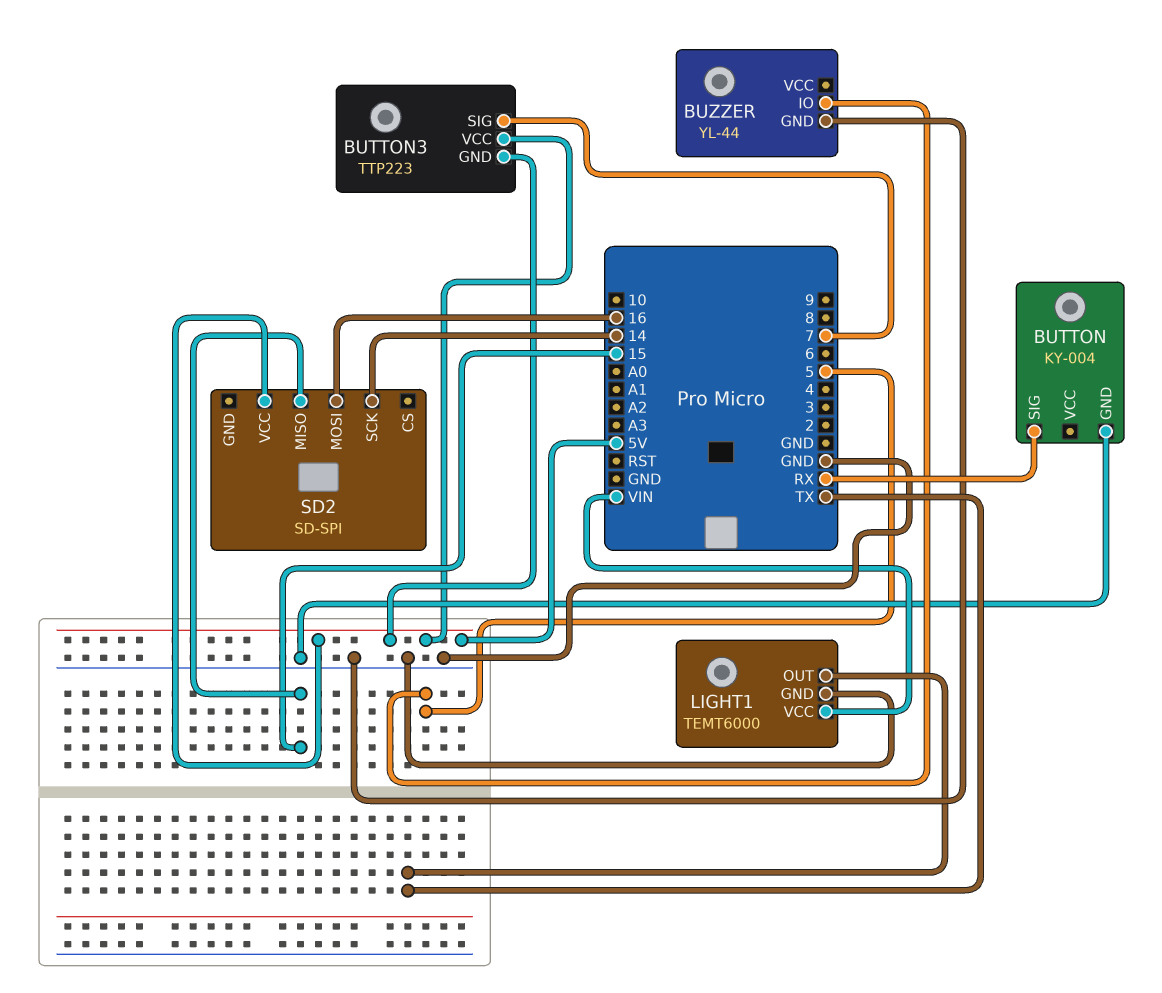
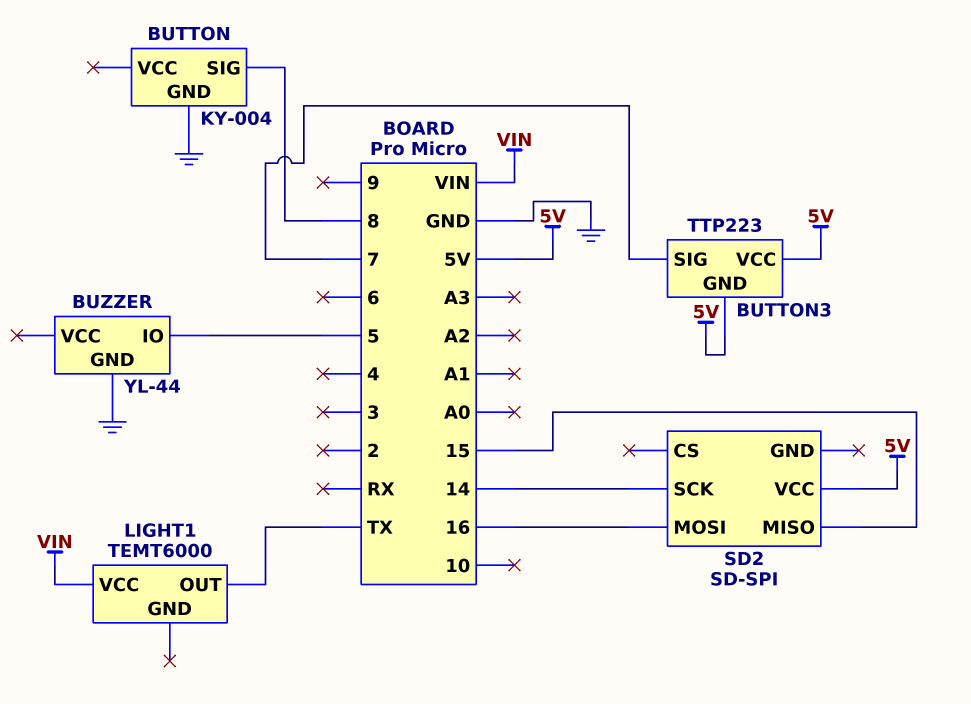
BUTTON pin SIG: RX -> 8
LIGHT1 pin GND: GND -> none

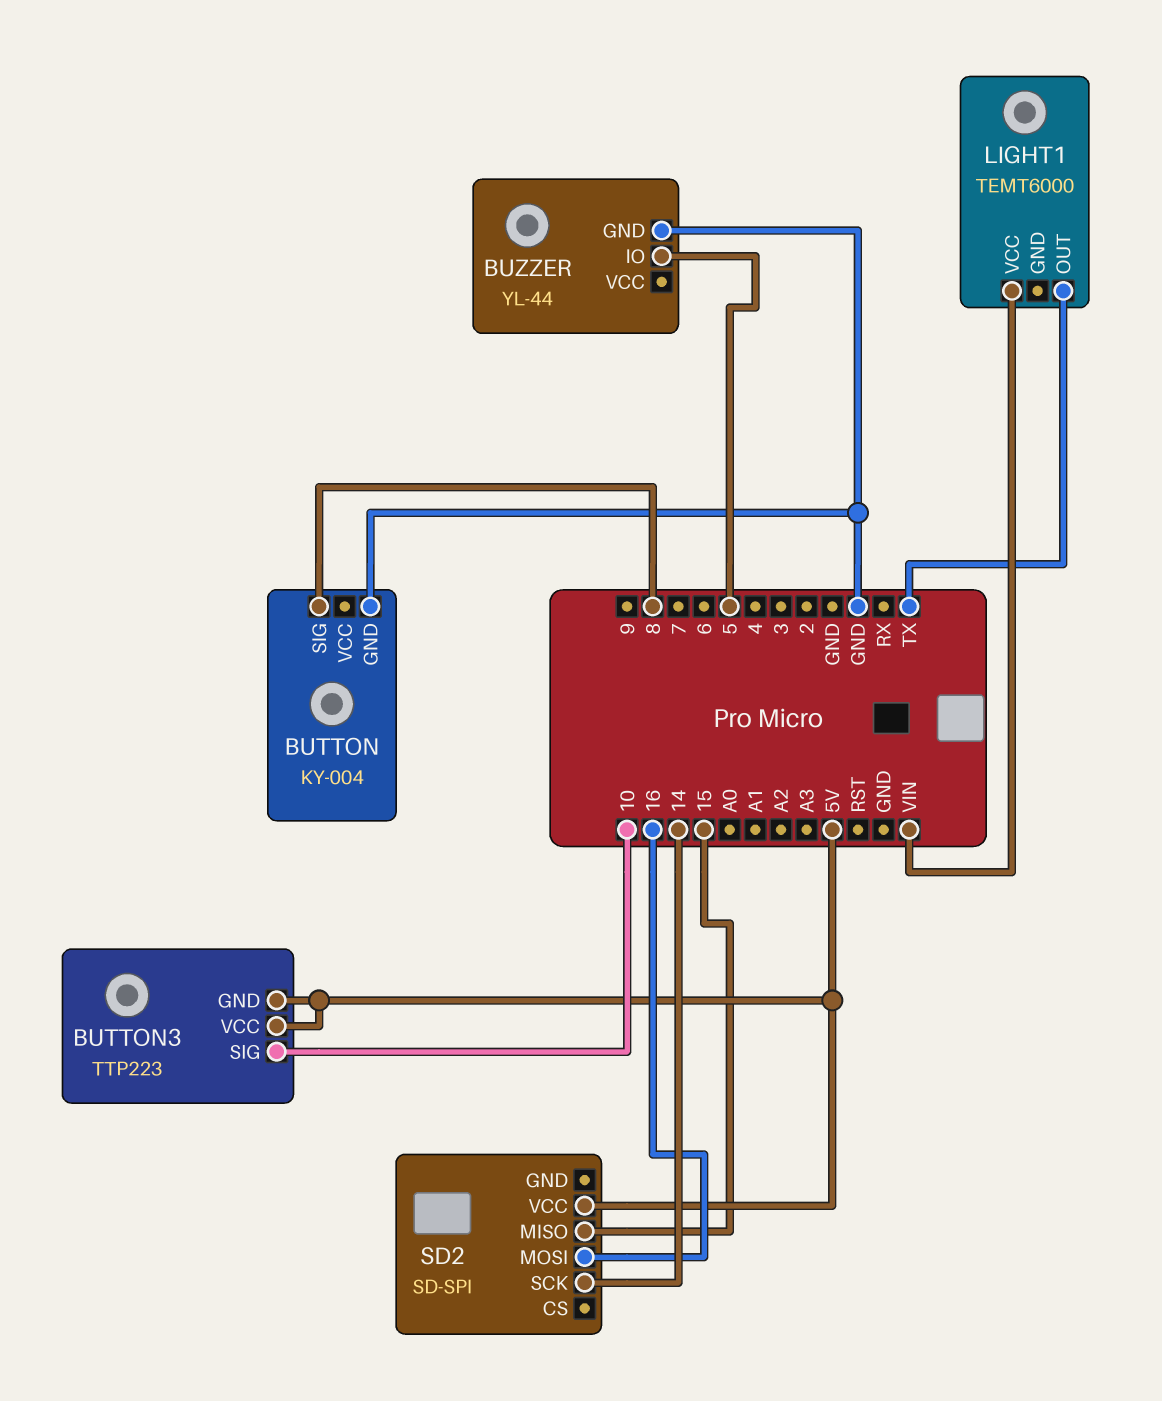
BUTTON3 pin SIG: 7 -> 10

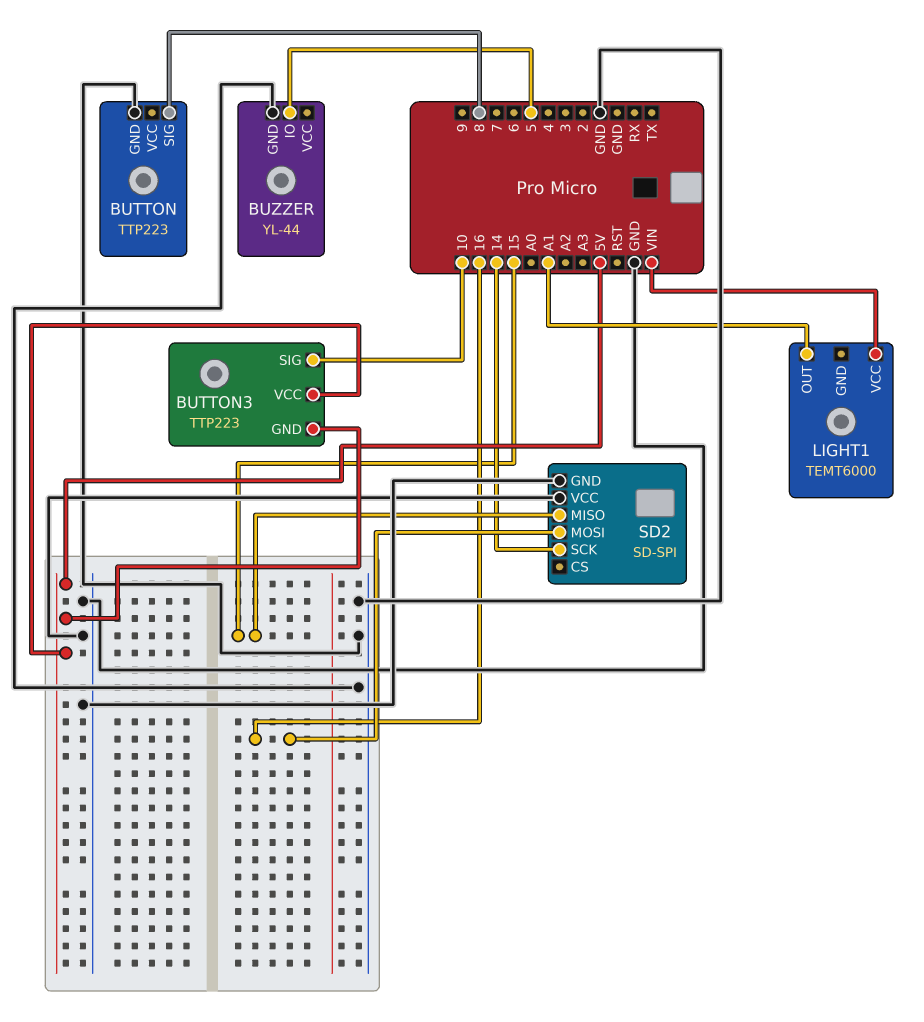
BUTTON: KY-004 -> TTP223
LIGHT1 pin OUT: TX -> A1
SD2 pin GND: none -> GND
SD2 pin VCC: 5V -> GND

